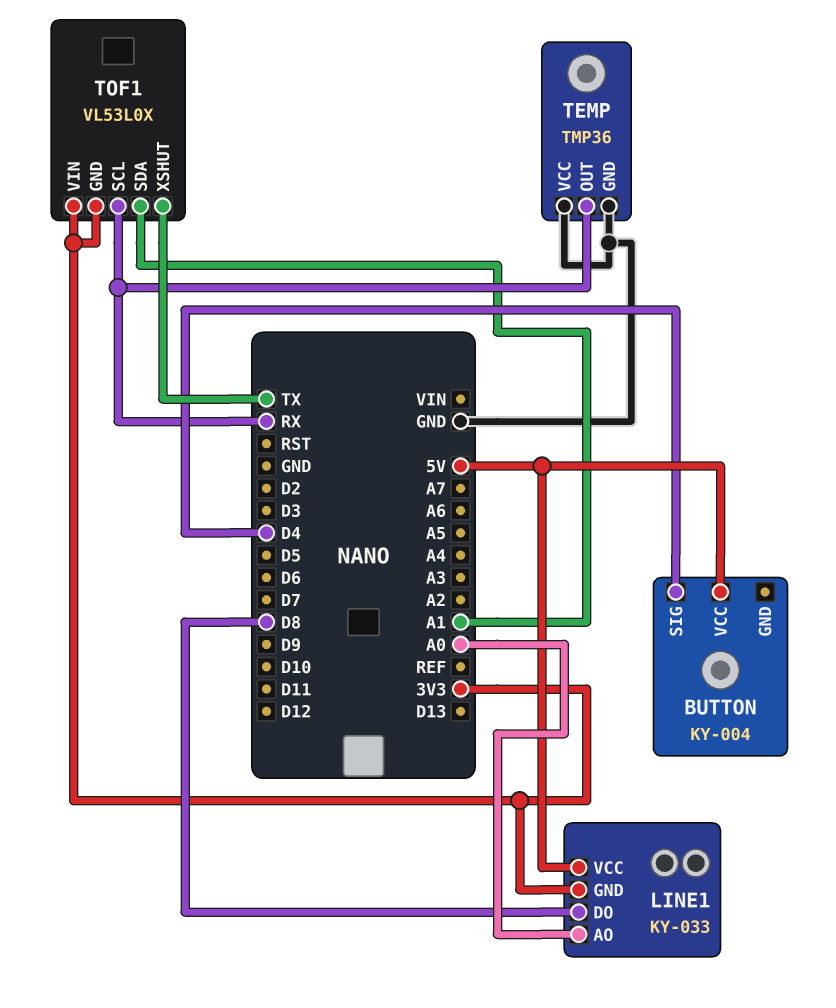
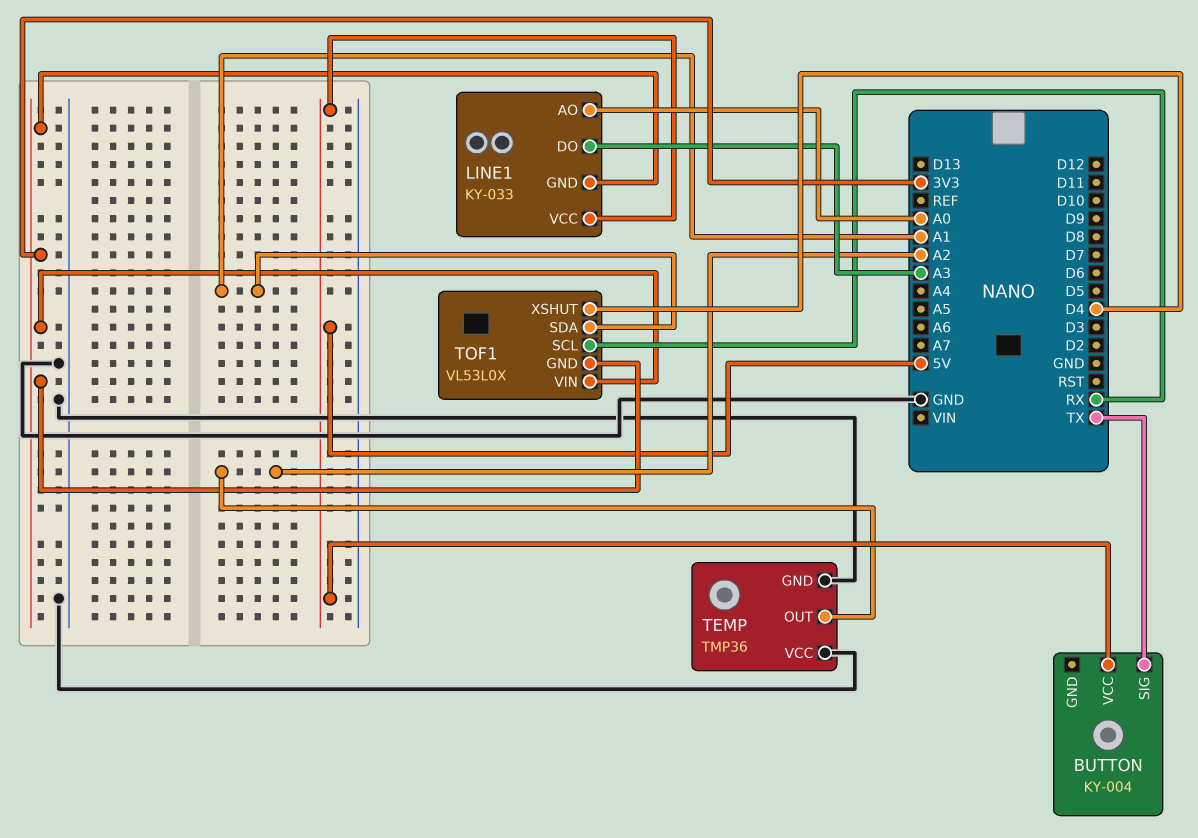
BUTTON pin SIG: D4 -> TX
LINE1 pin DO: D8 -> A3
TEMP pin OUT: RX -> A2
TOF1 pin XSHUT: TX -> D4

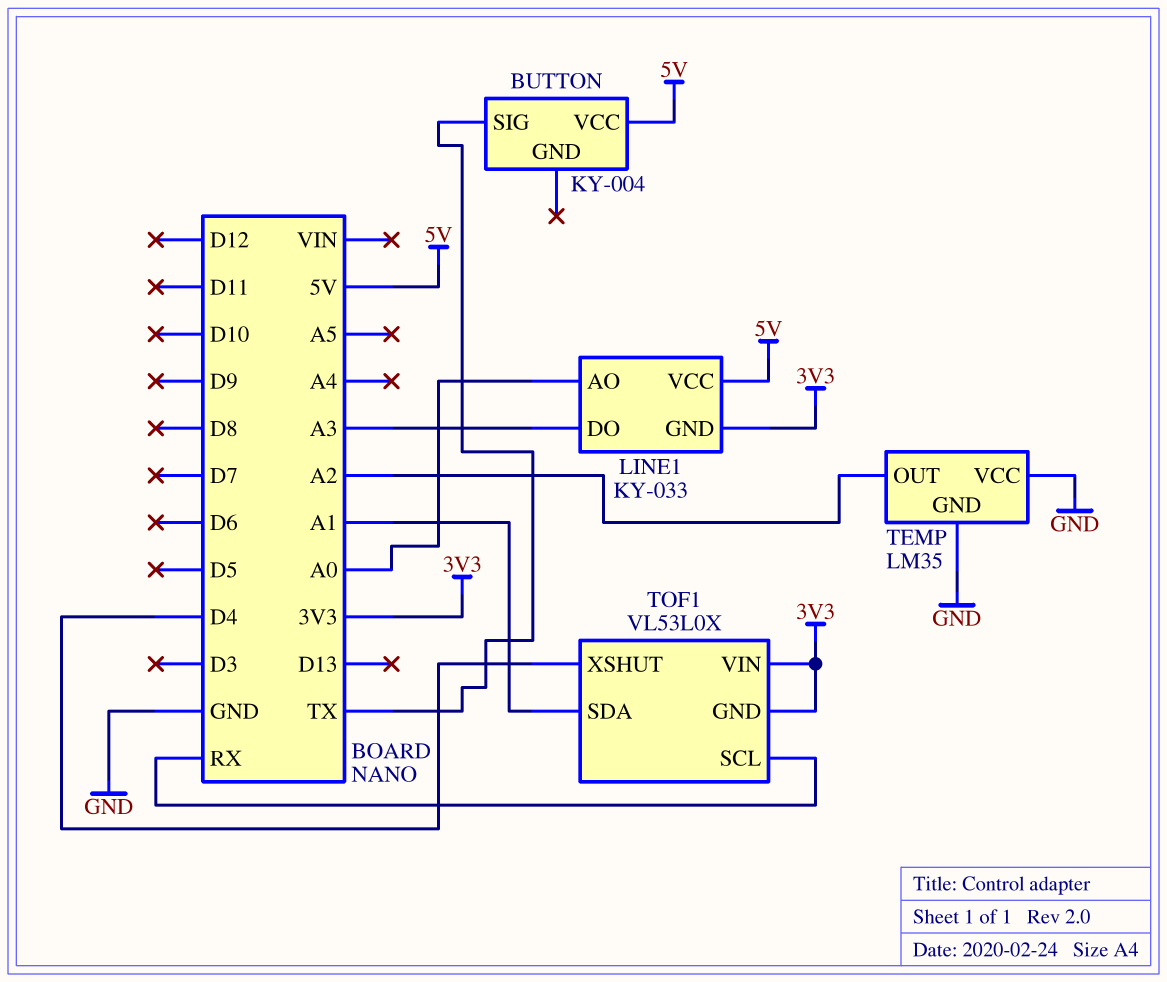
TEMP: TMP36 -> LM35

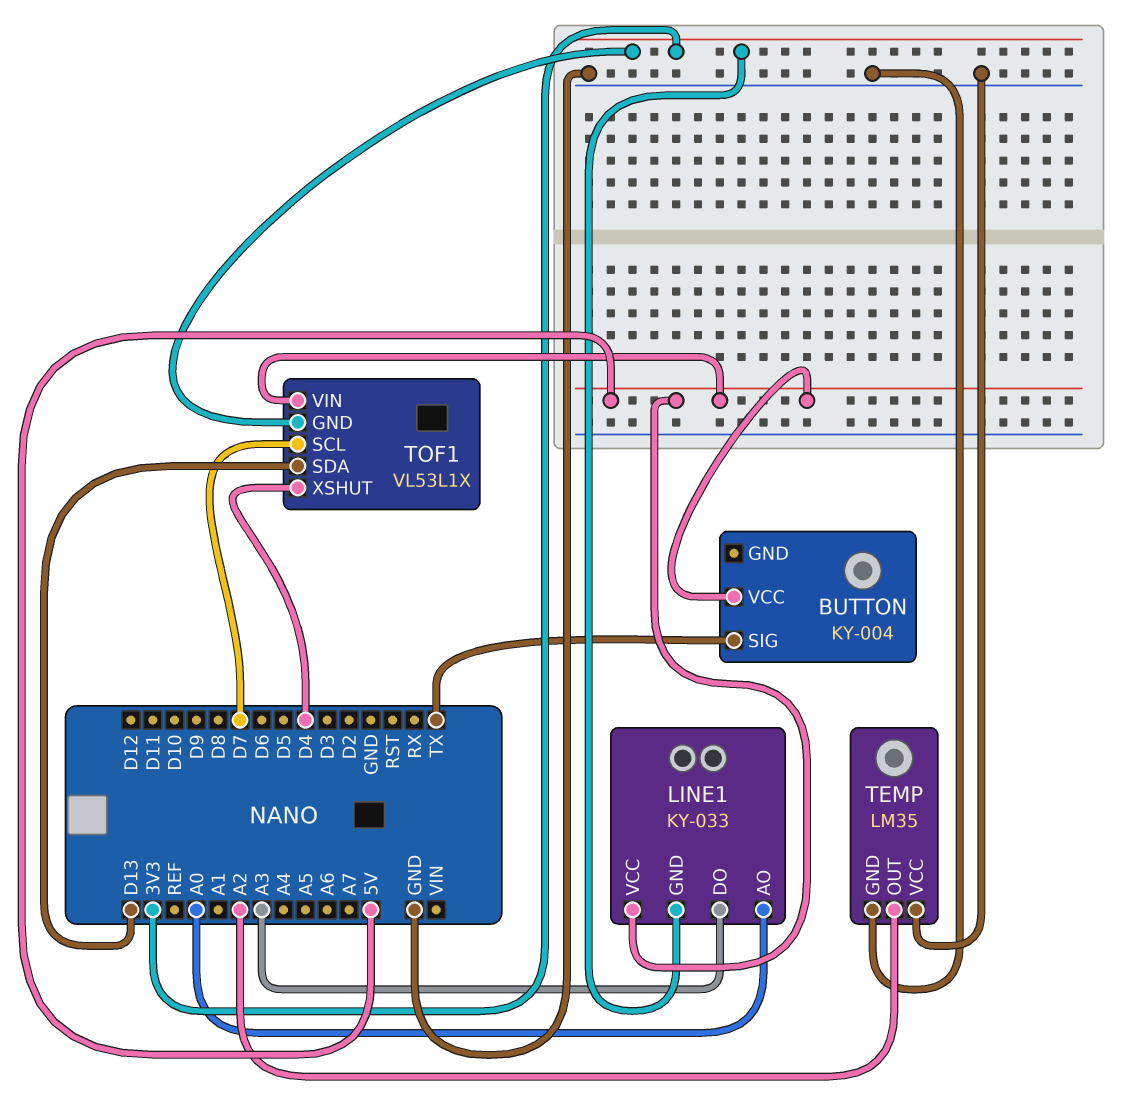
TOF1: VL53L0X -> VL53L1X
TOF1 pin SCL: RX -> D7
TOF1 pin SDA: A1 -> D13
TOF1 pin VIN: 3V3 -> 5V

